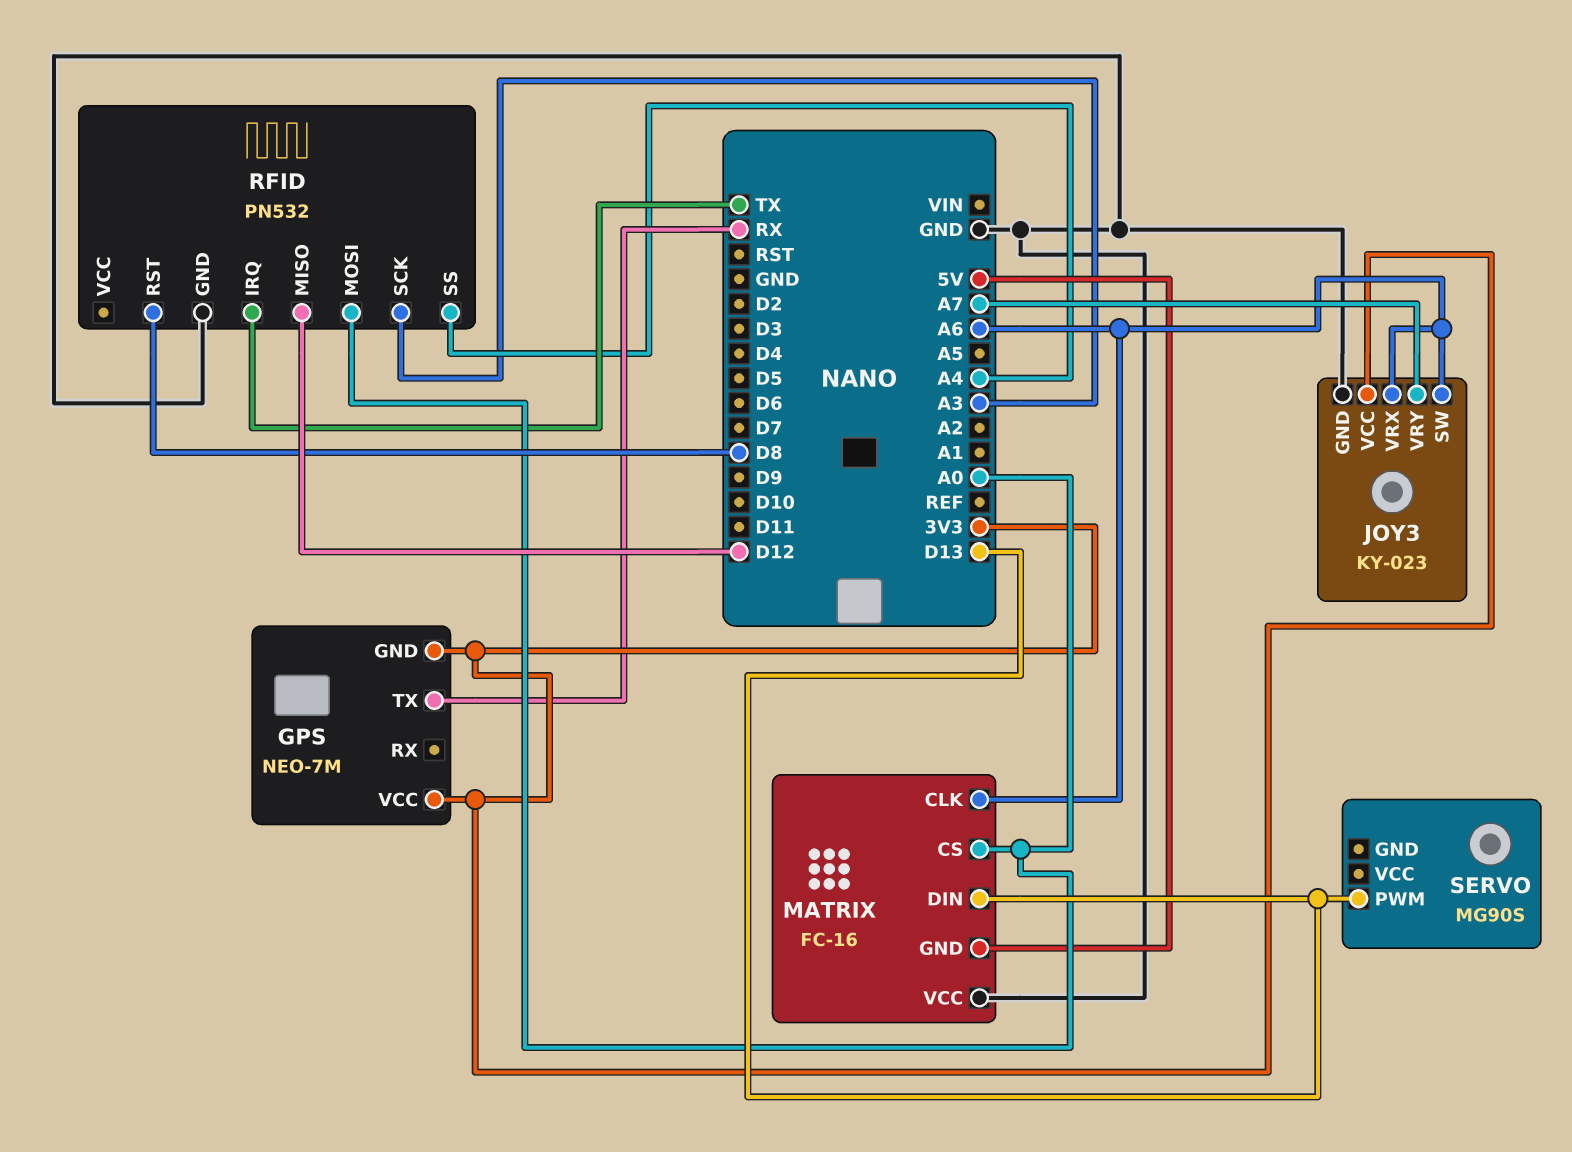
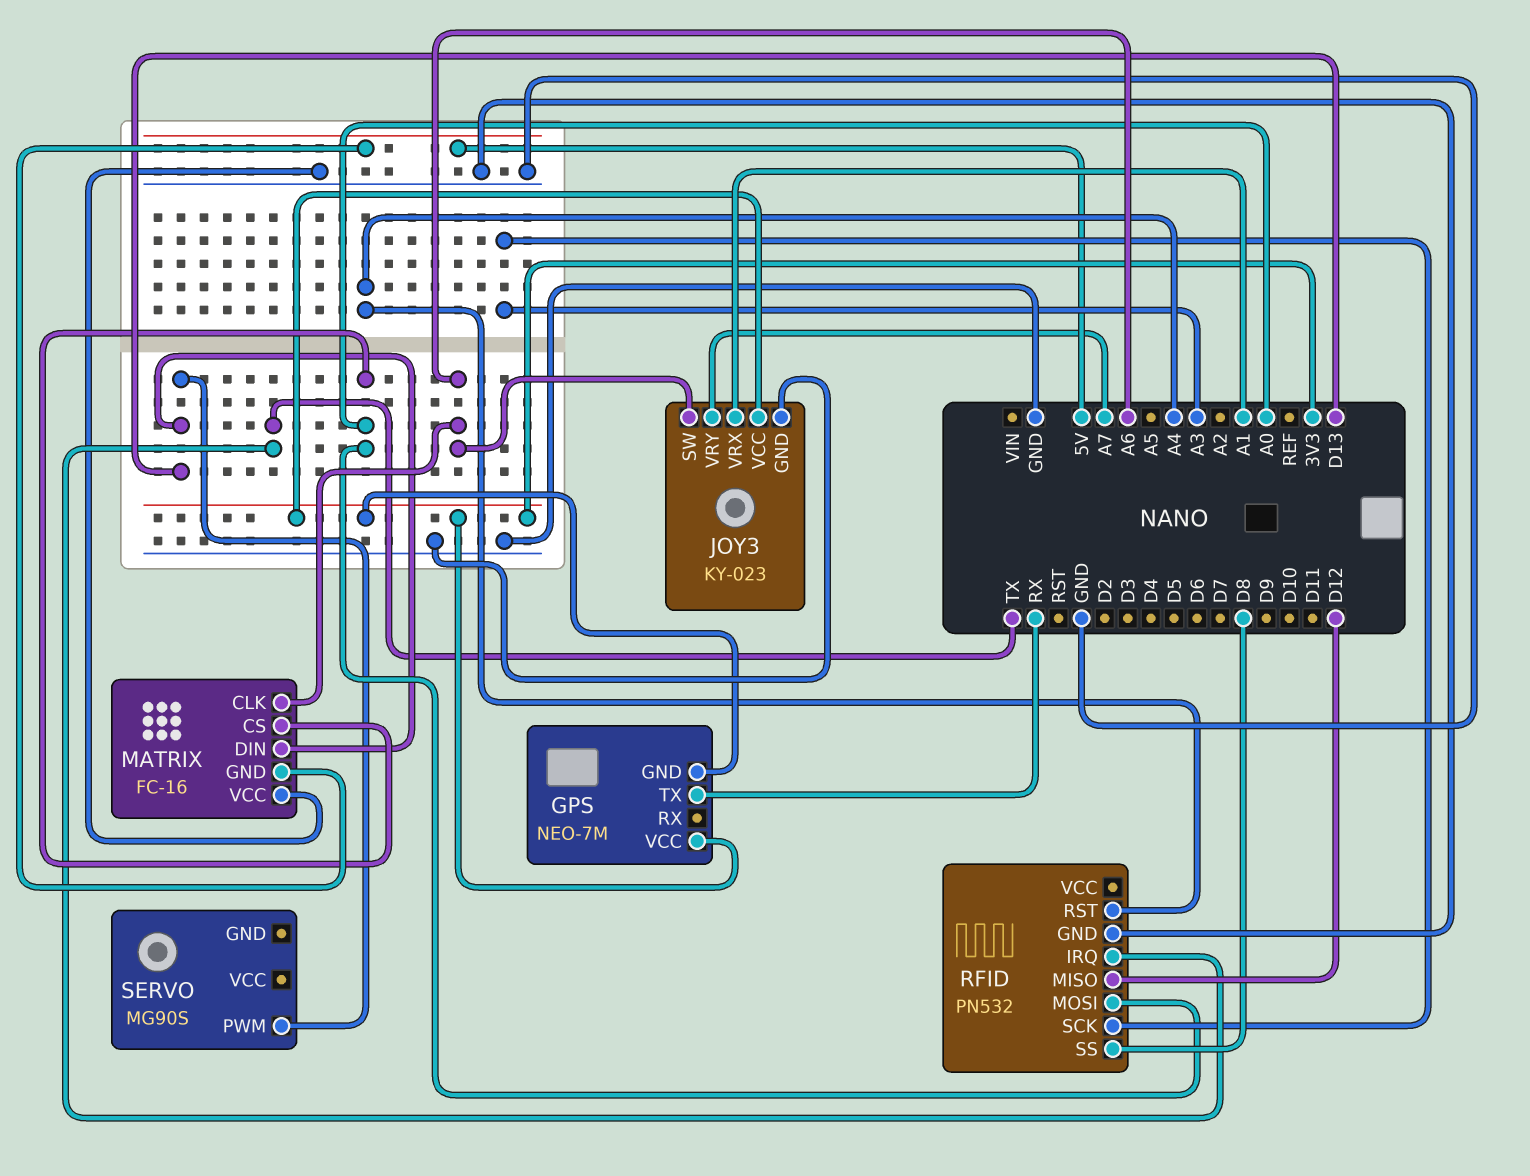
JOY3 pin VRX: A6 -> A1
RFID pin RST: D8 -> A4
RFID pin SS: A4 -> D8

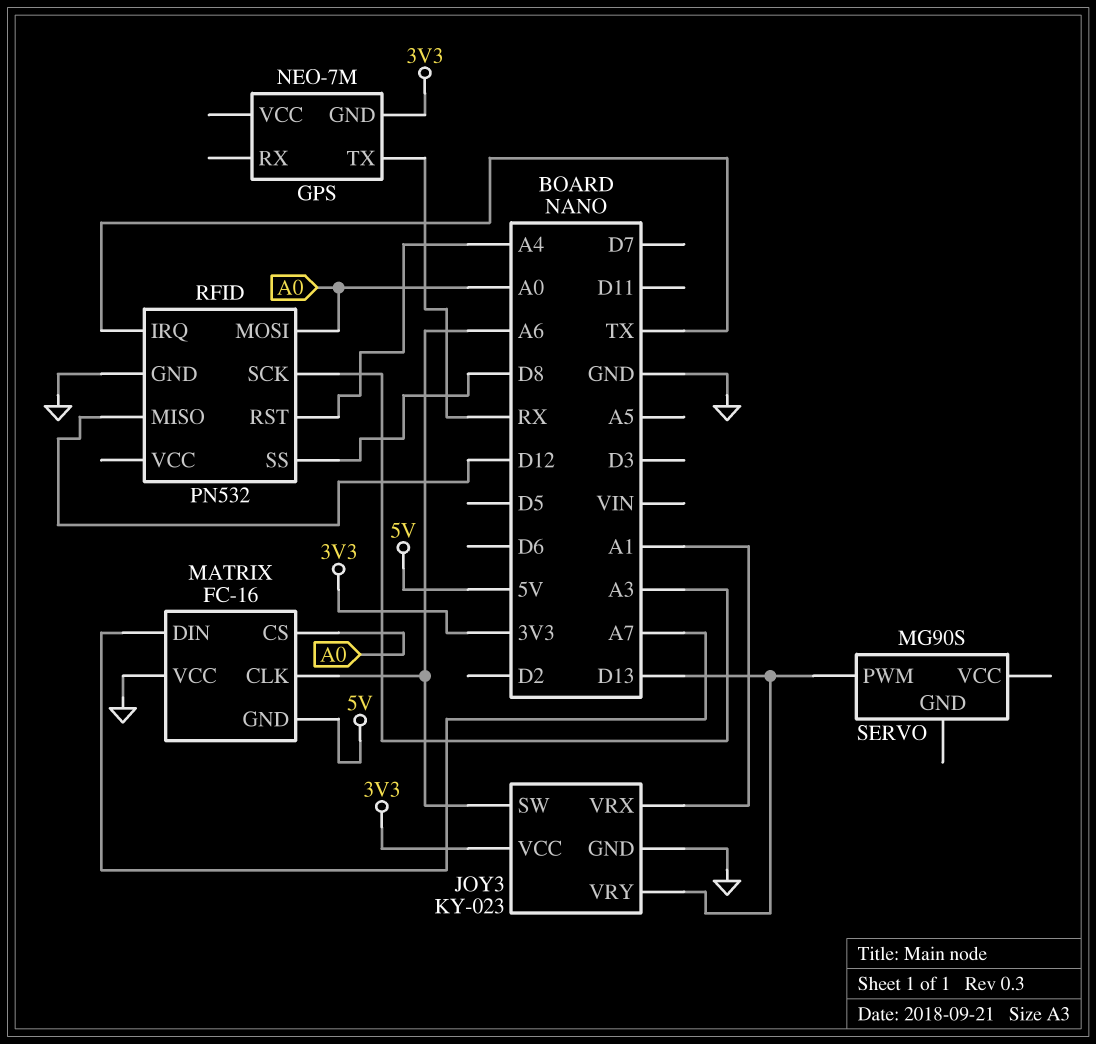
GPS pin VCC: 3V3 -> none
JOY3 pin VRY: A7 -> D13
MATRIX pin DIN: D13 -> A7

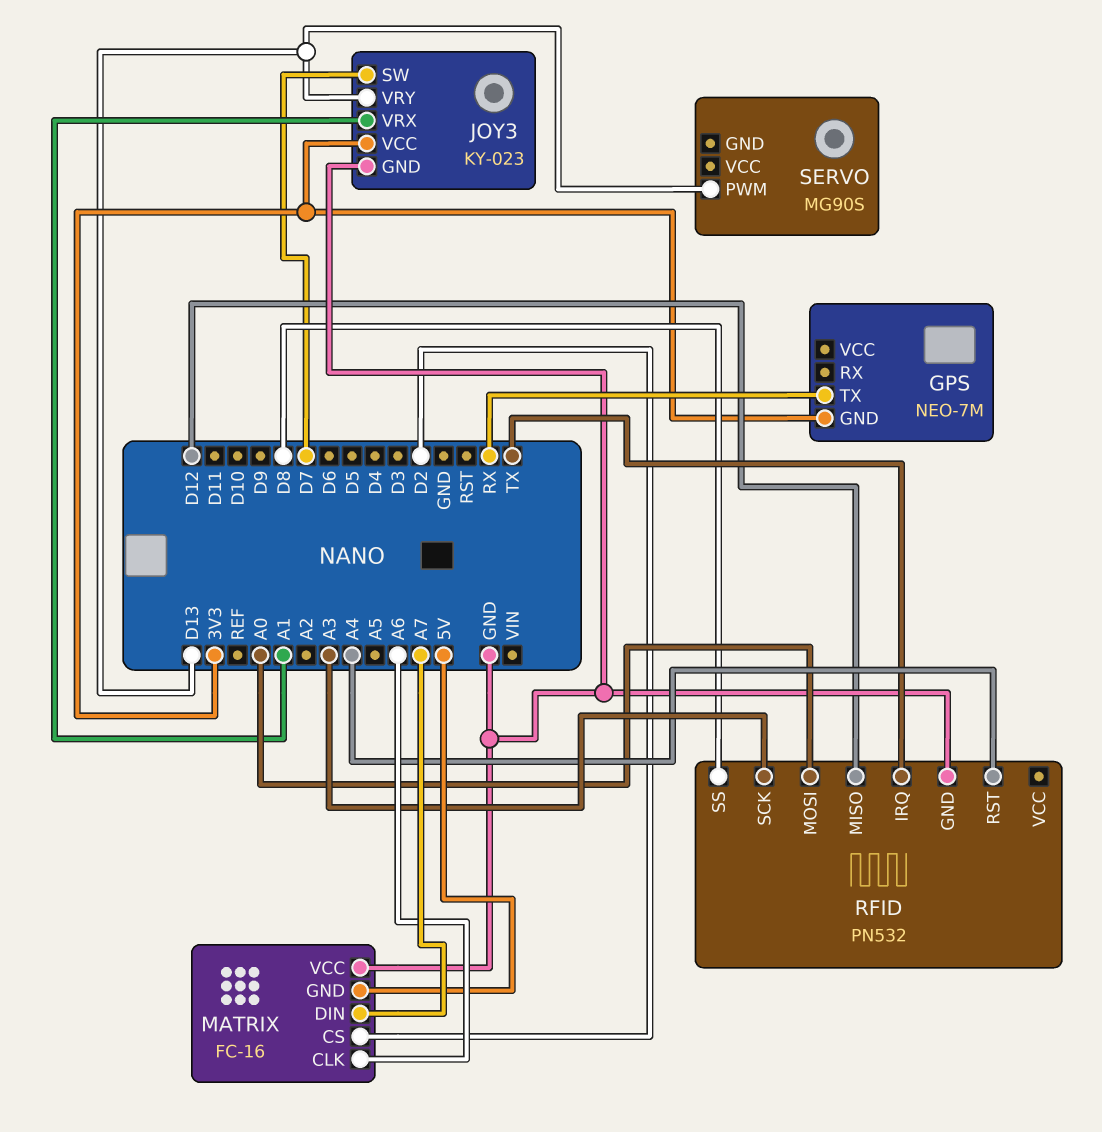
JOY3 pin SW: A6 -> D7
MATRIX pin CS: A0 -> D2

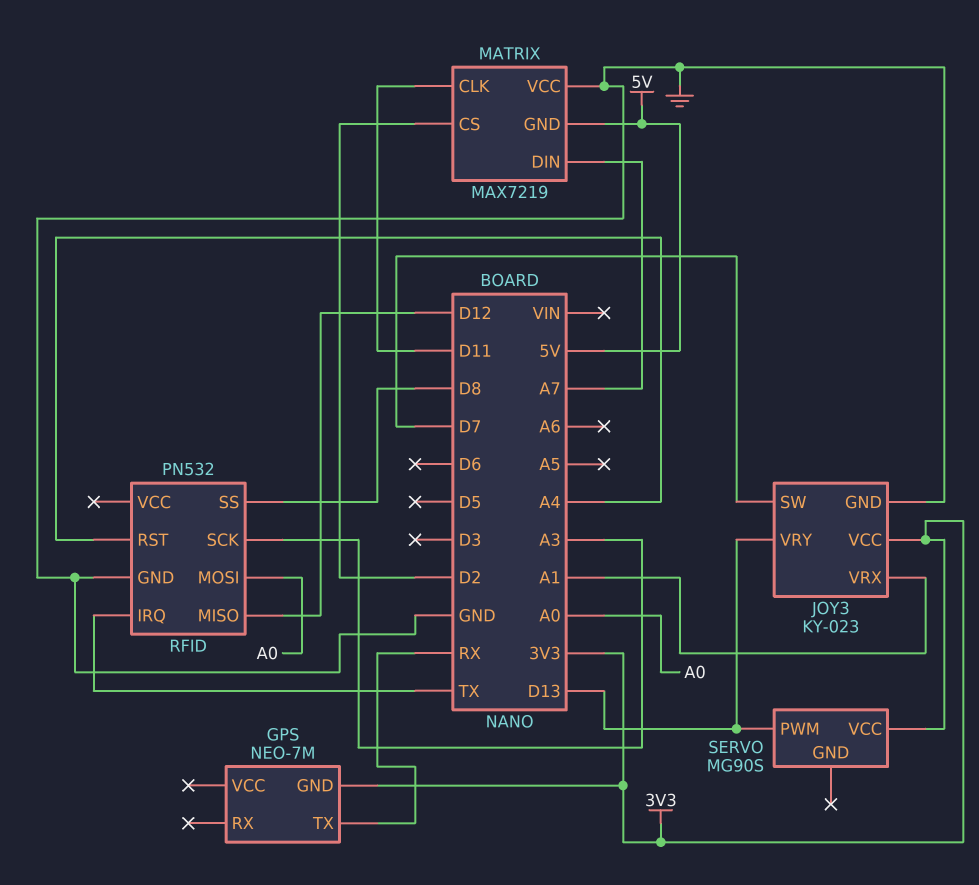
MATRIX: FC-16 -> MAX7219
MATRIX pin CLK: A6 -> D11
SERVO pin VCC: none -> 3V3

